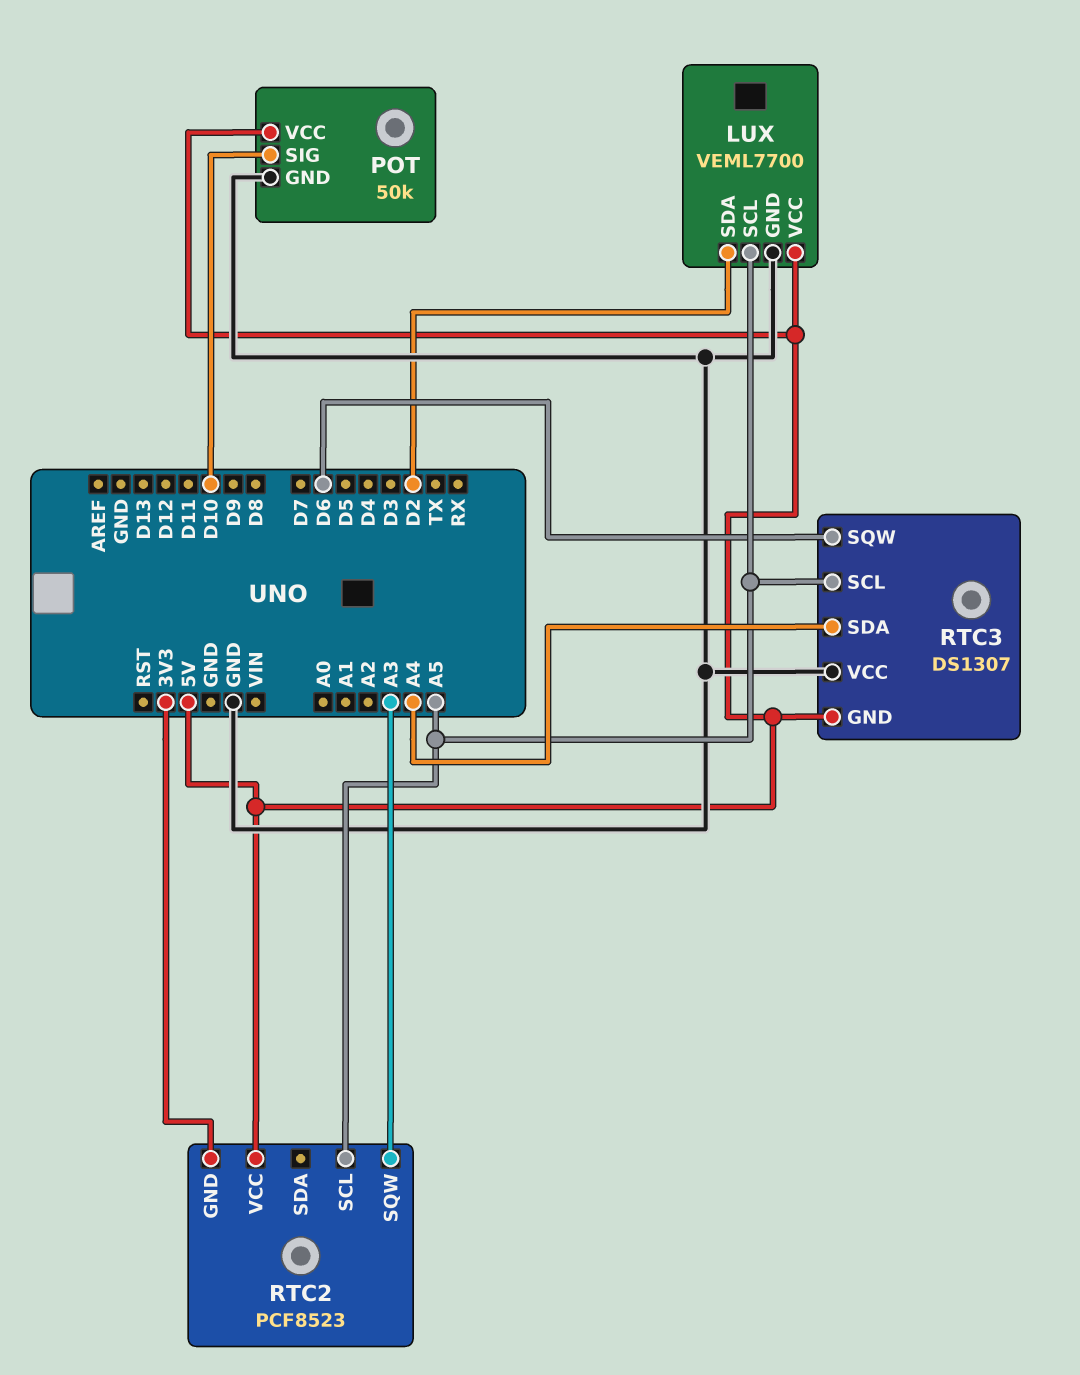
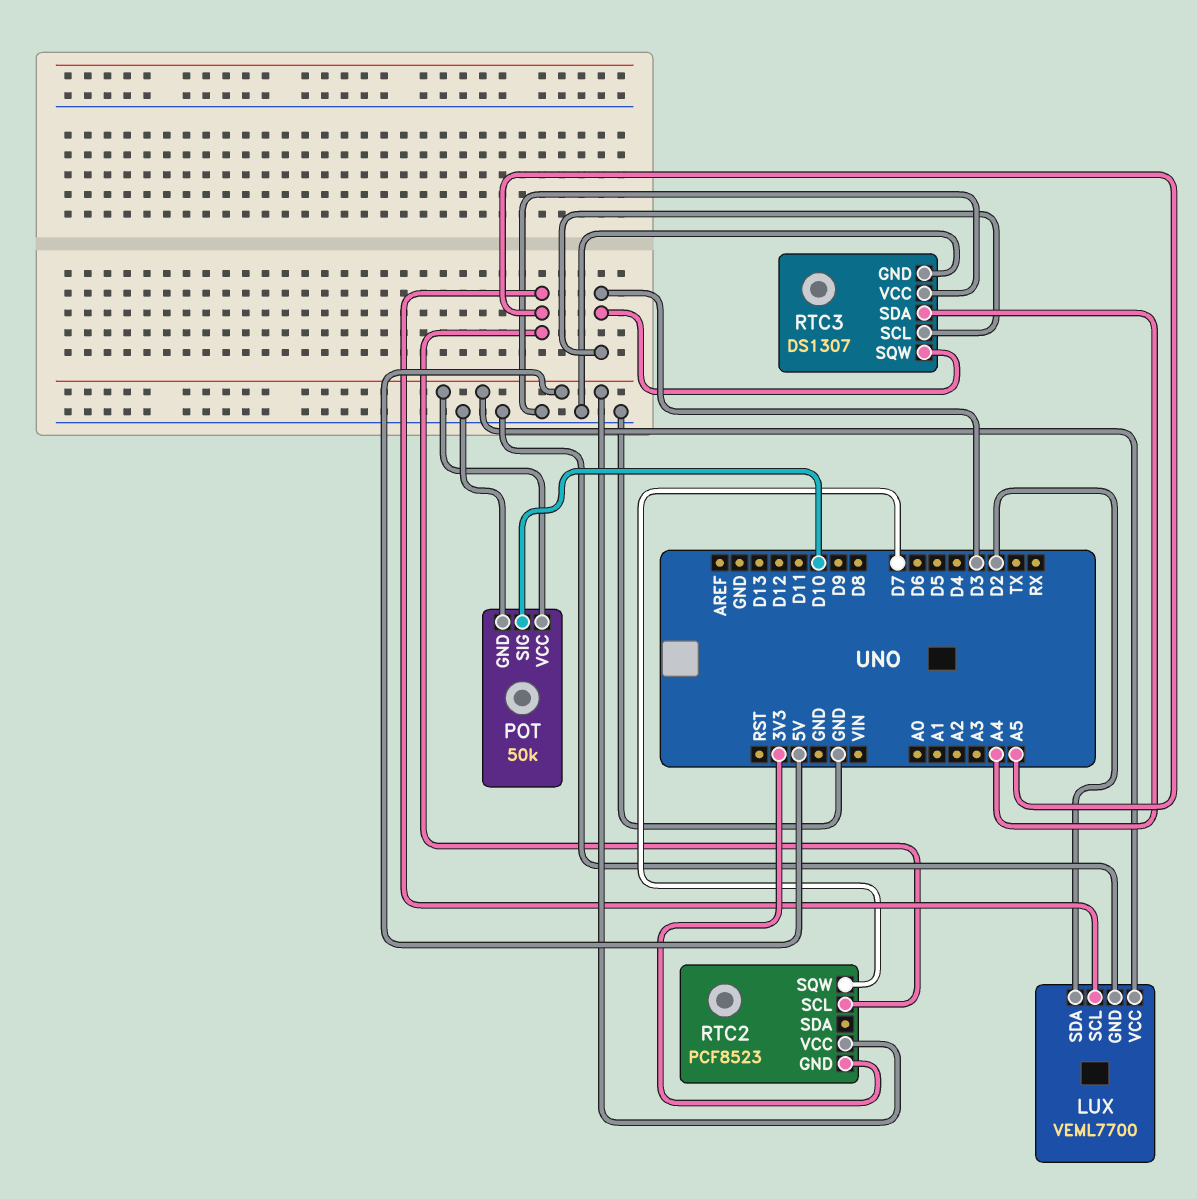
RTC2 pin SQW: A3 -> D7
RTC3 pin GND: 5V -> GND
RTC3 pin SCL: A5 -> D3
RTC3 pin SQW: D6 -> D3

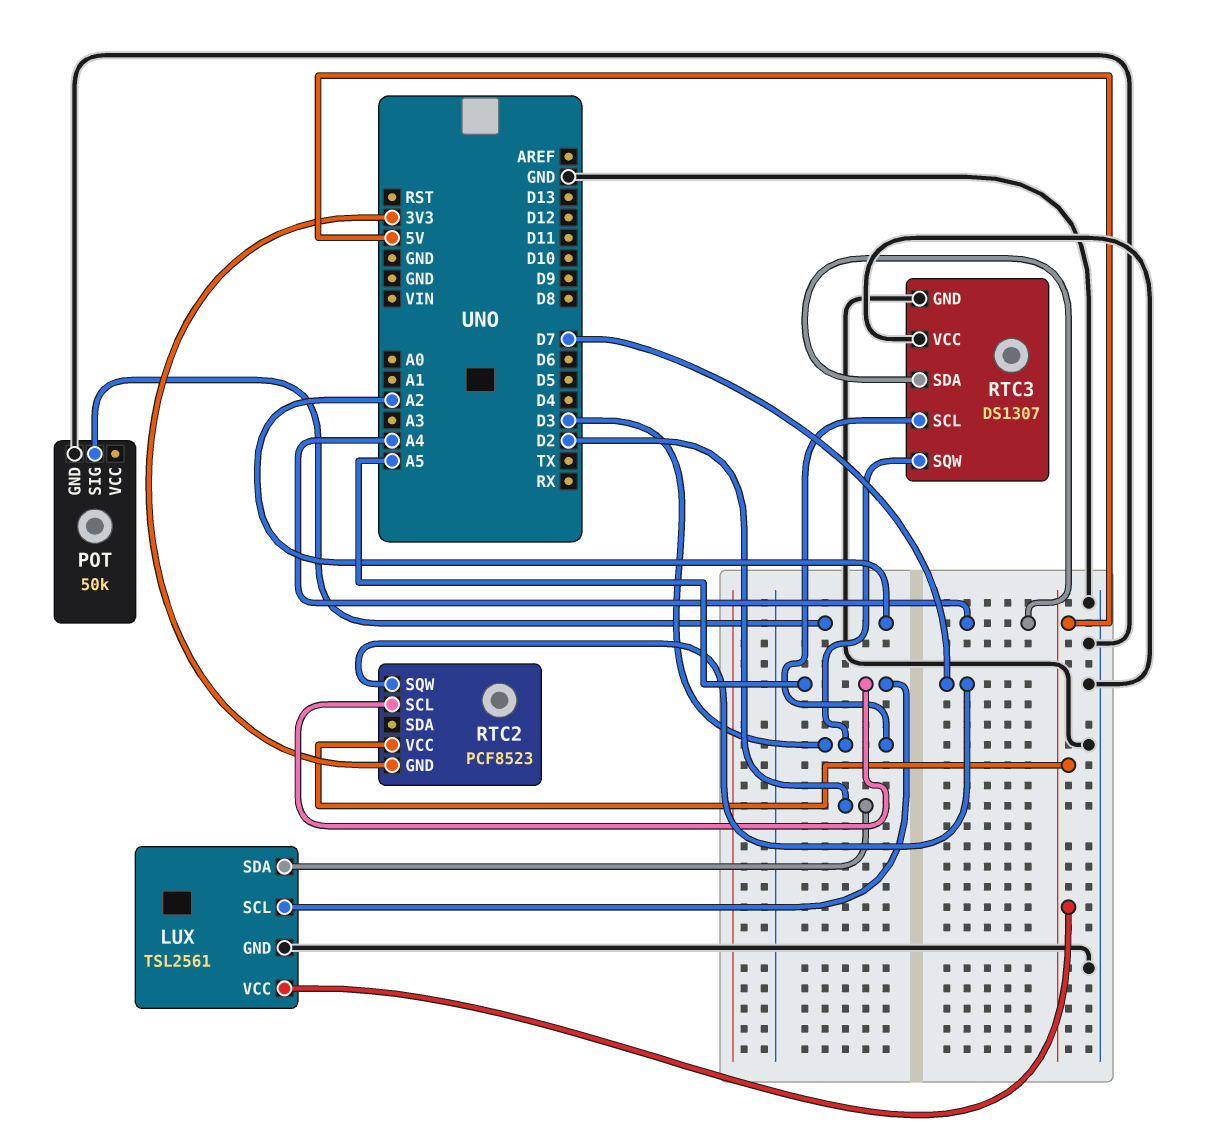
LUX: VEML7700 -> TSL2561
POT pin SIG: D10 -> A2
POT pin VCC: 5V -> none

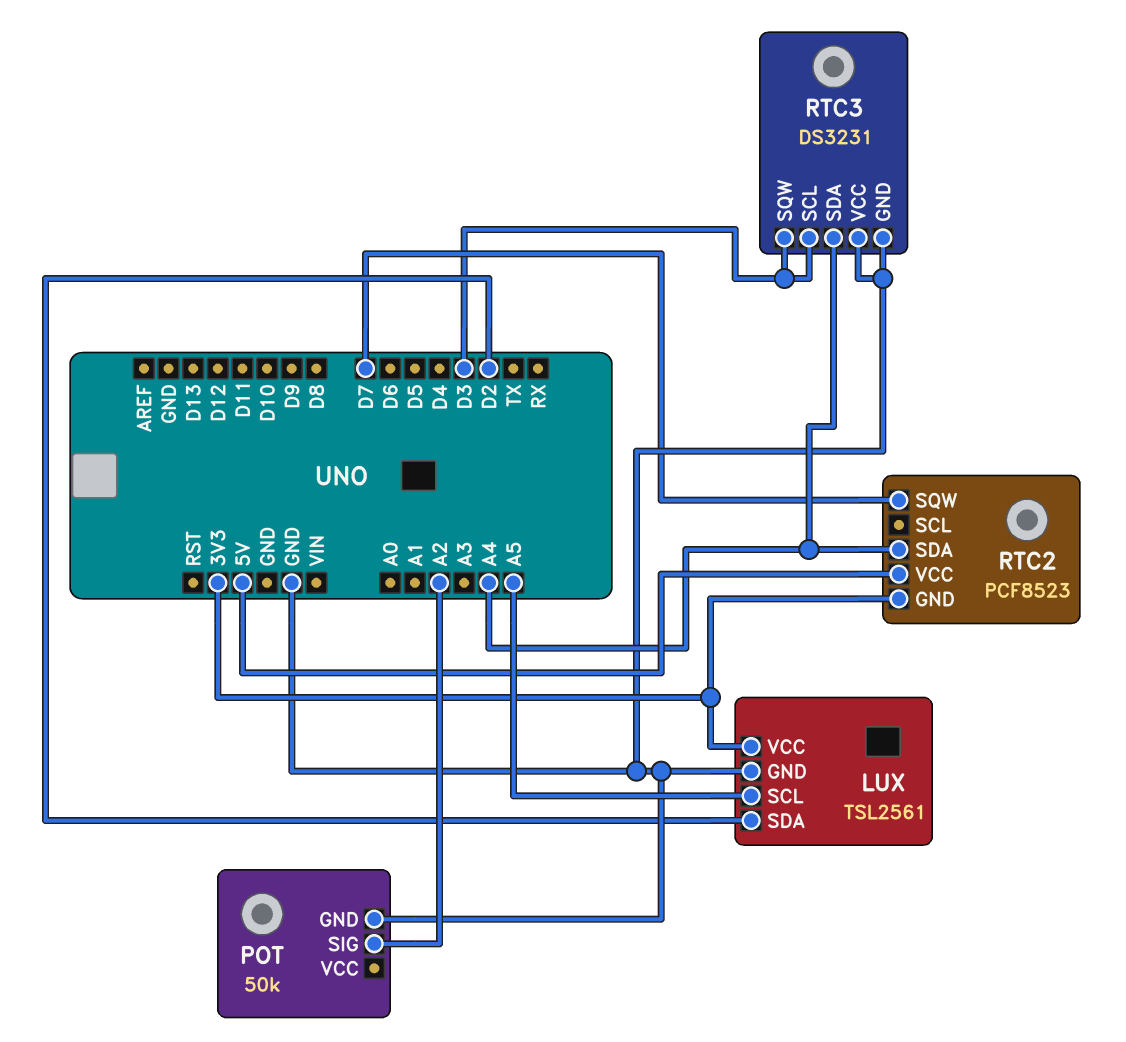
LUX pin VCC: 5V -> 3V3
RTC2 pin SCL: A5 -> none
RTC2 pin SDA: none -> A4
RTC3: DS1307 -> DS3231

